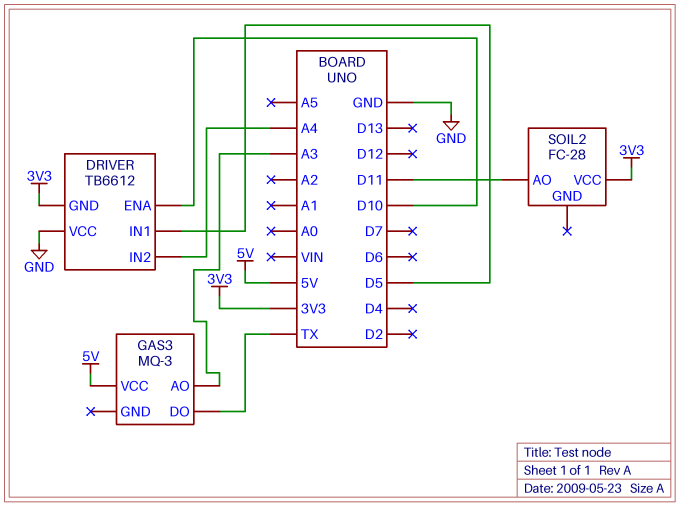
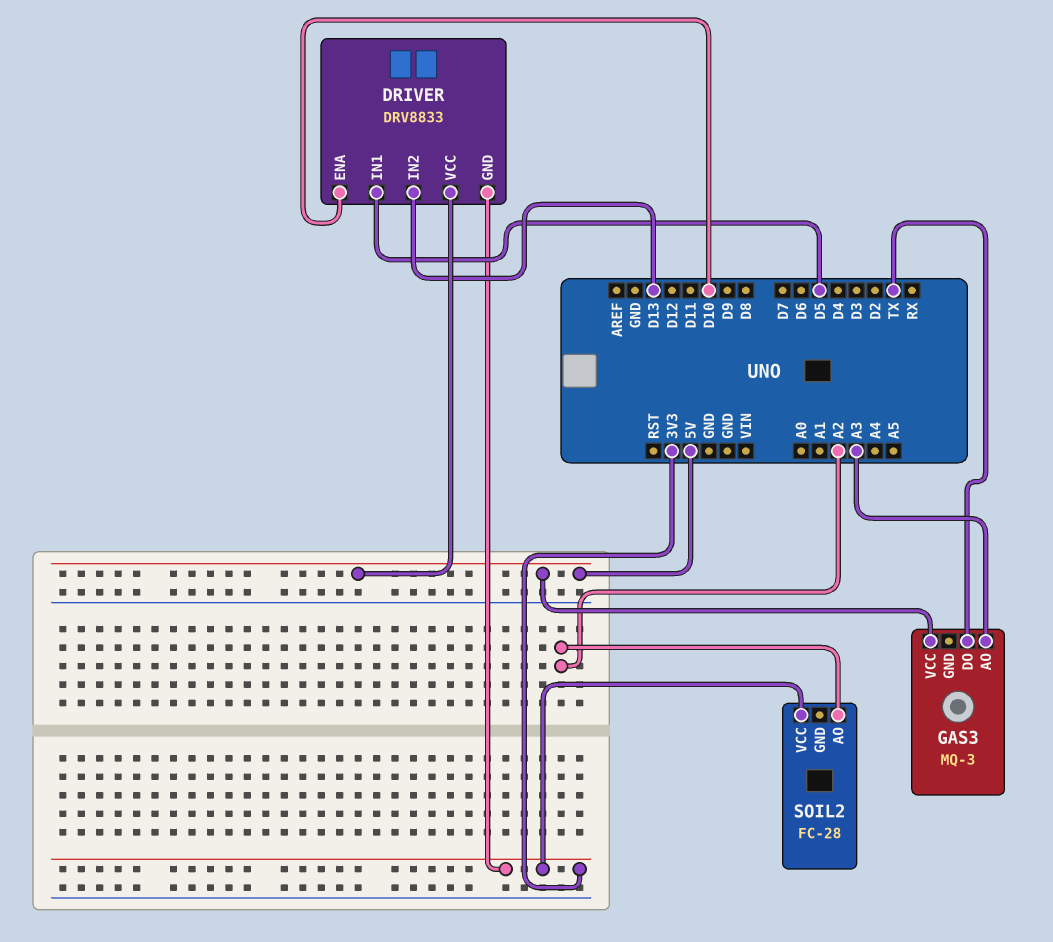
DRIVER: TB6612 -> DRV8833
DRIVER pin IN2: A4 -> D13
DRIVER pin VCC: GND -> 5V
SOIL2 pin AO: D11 -> A2

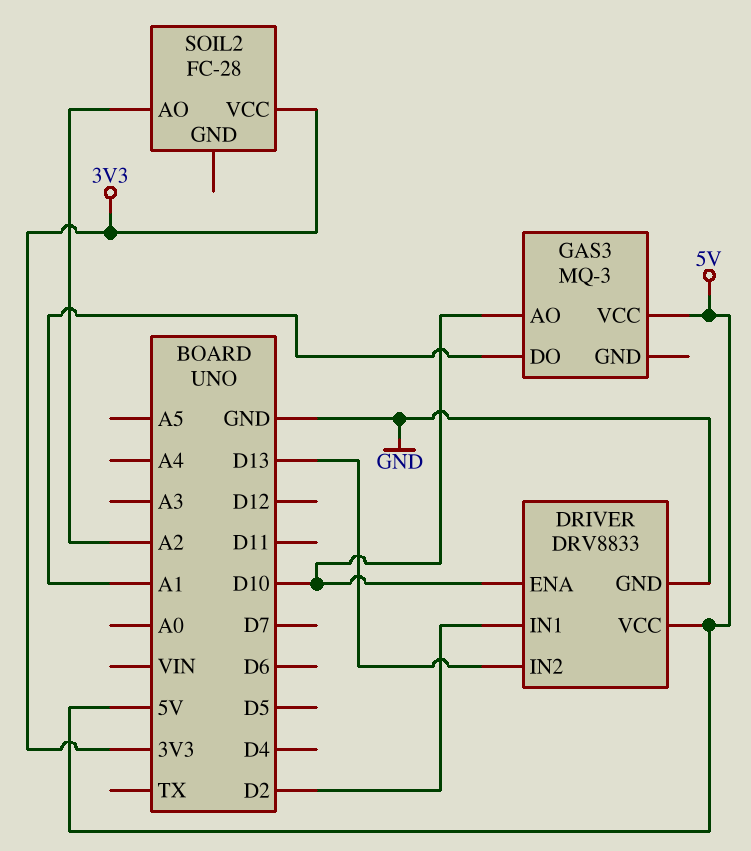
DRIVER pin GND: 3V3 -> GND
DRIVER pin IN1: D5 -> D2
GAS3 pin AO: A3 -> D10
GAS3 pin DO: TX -> A1

